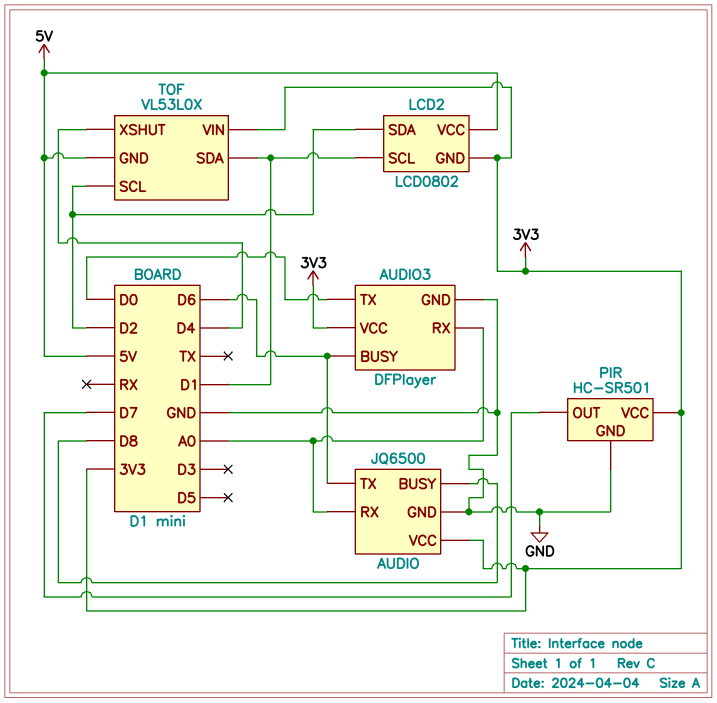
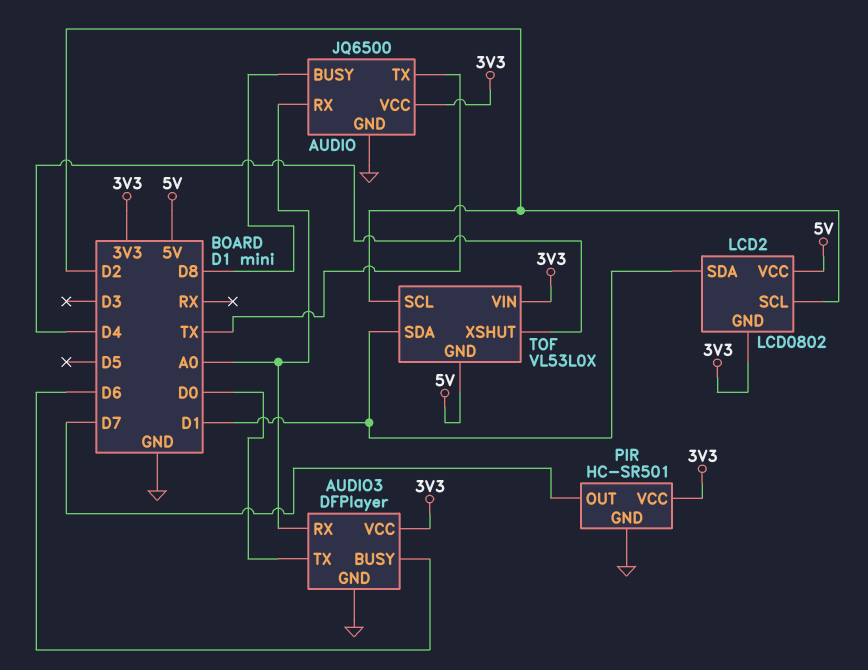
AUDIO pin TX: D6 -> TX
LCD2 pin SCL: D1 -> D2
LCD2 pin SDA: D2 -> D1

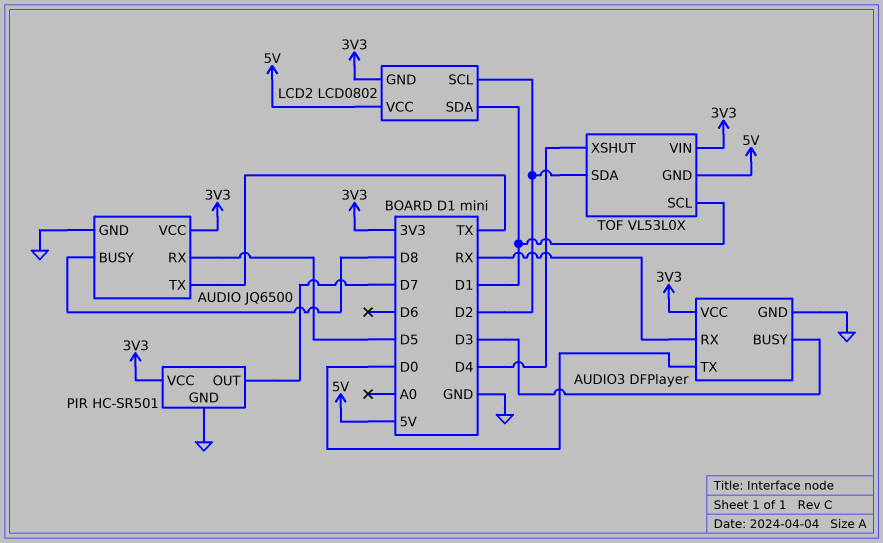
AUDIO pin RX: A0 -> D5
AUDIO3 pin BUSY: D6 -> D3
AUDIO3 pin RX: A0 -> RX
TOF pin SCL: D2 -> D1
TOF pin SDA: D1 -> D2

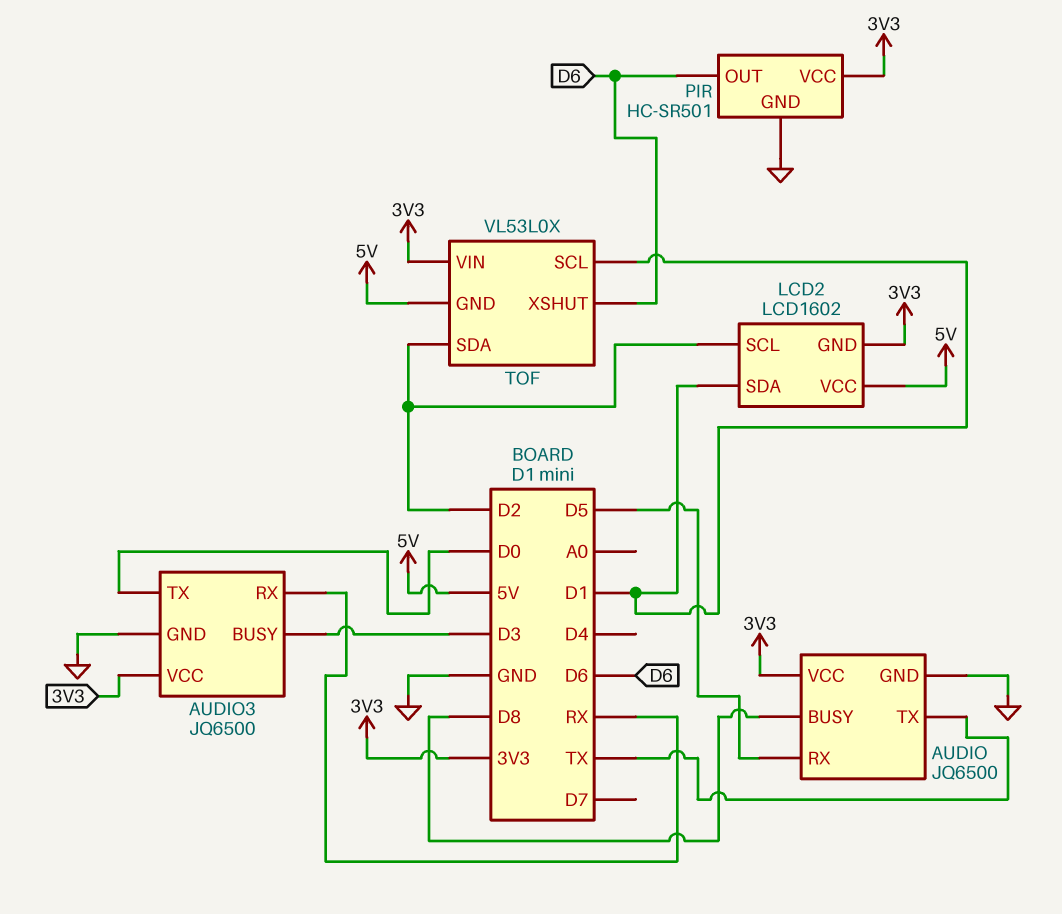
AUDIO3: DFPlayer -> JQ6500
LCD2: LCD0802 -> LCD1602
PIR pin OUT: D7 -> D6
TOF pin XSHUT: D4 -> D6

